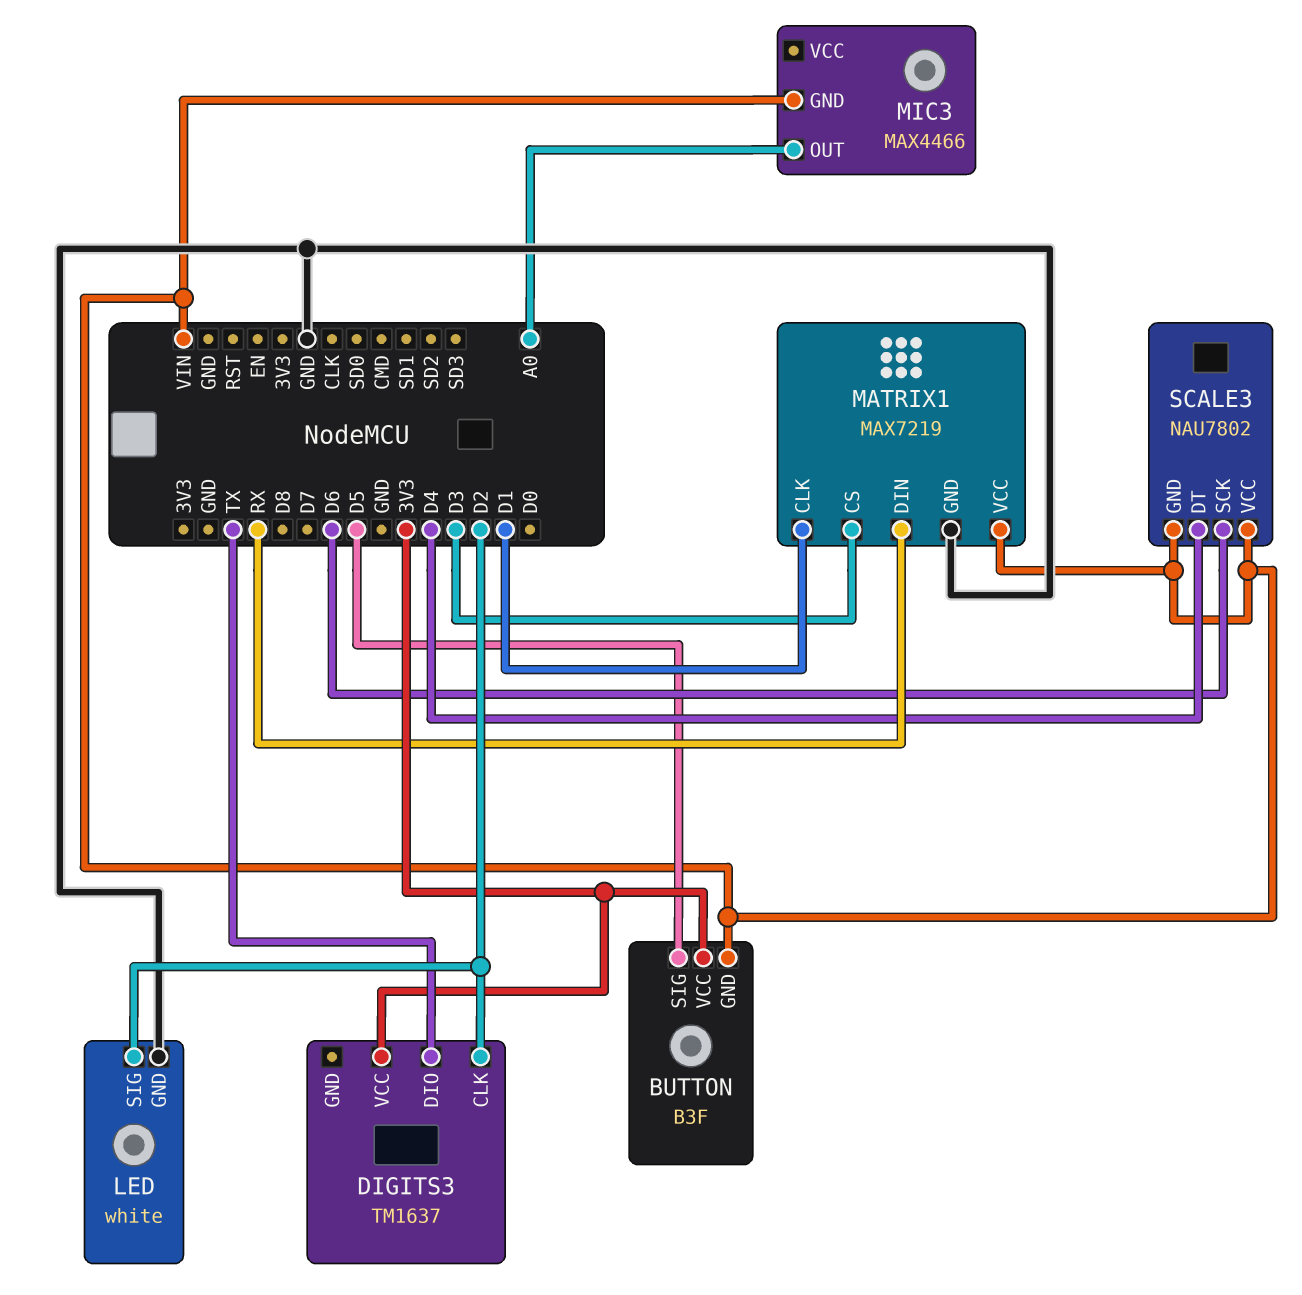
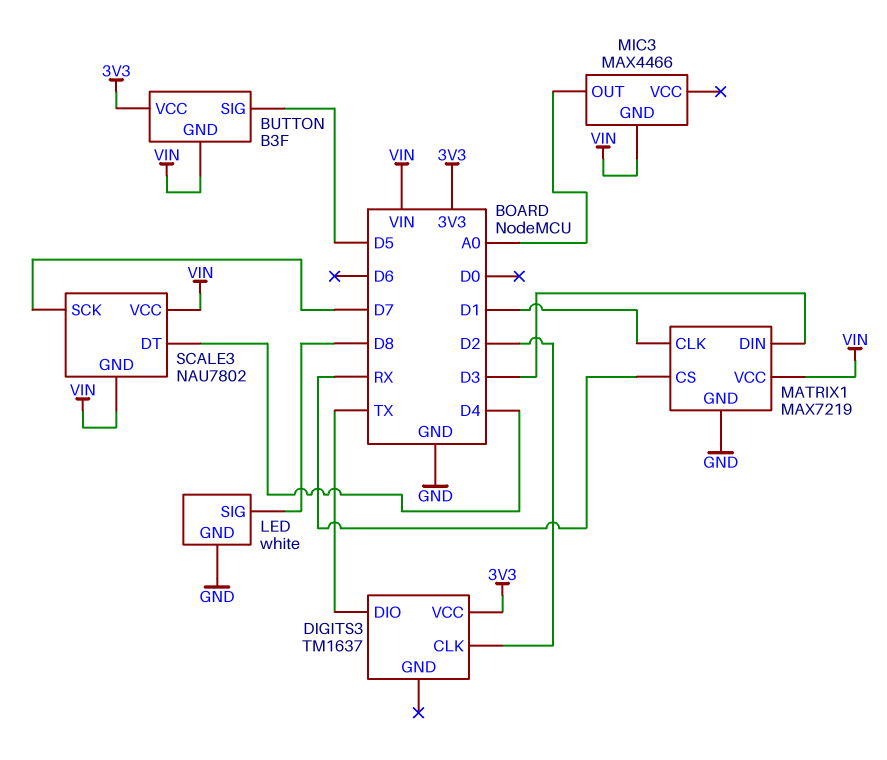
LED pin SIG: D2 -> D8
MATRIX1 pin CS: D3 -> RX
MATRIX1 pin DIN: RX -> D3
SCALE3 pin SCK: D6 -> D7

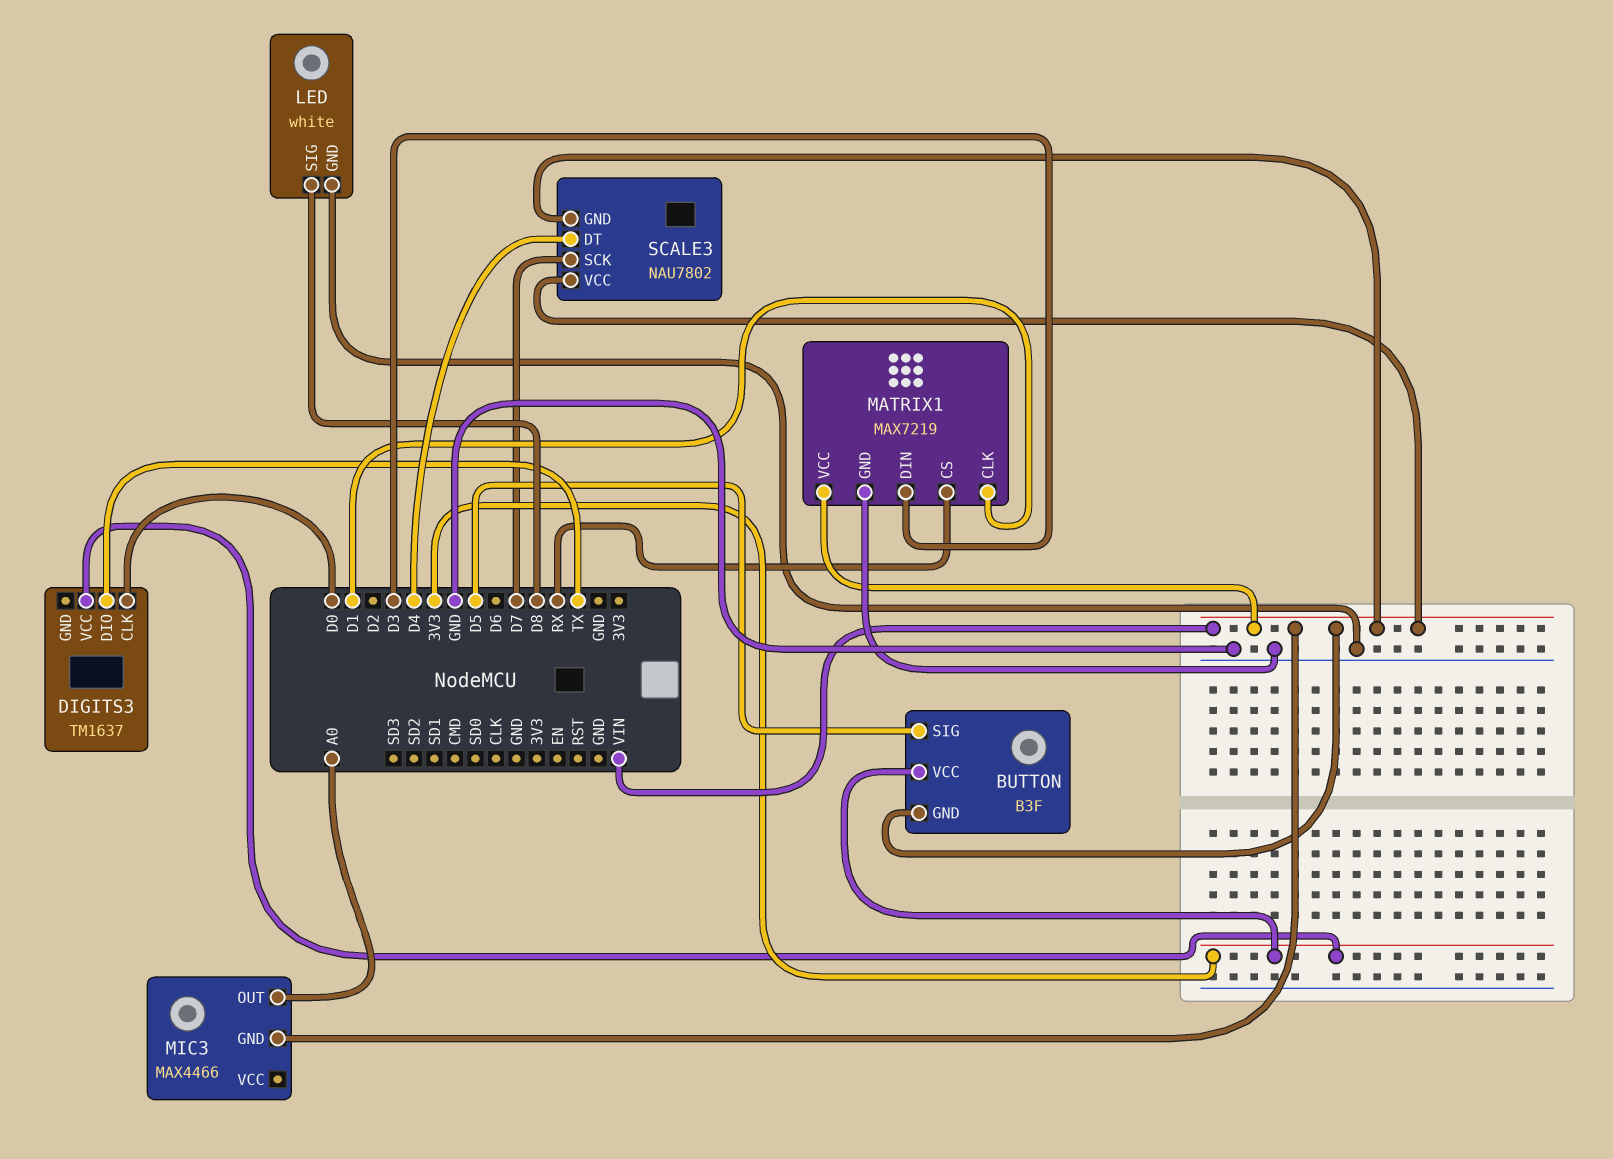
DIGITS3 pin CLK: D2 -> D0

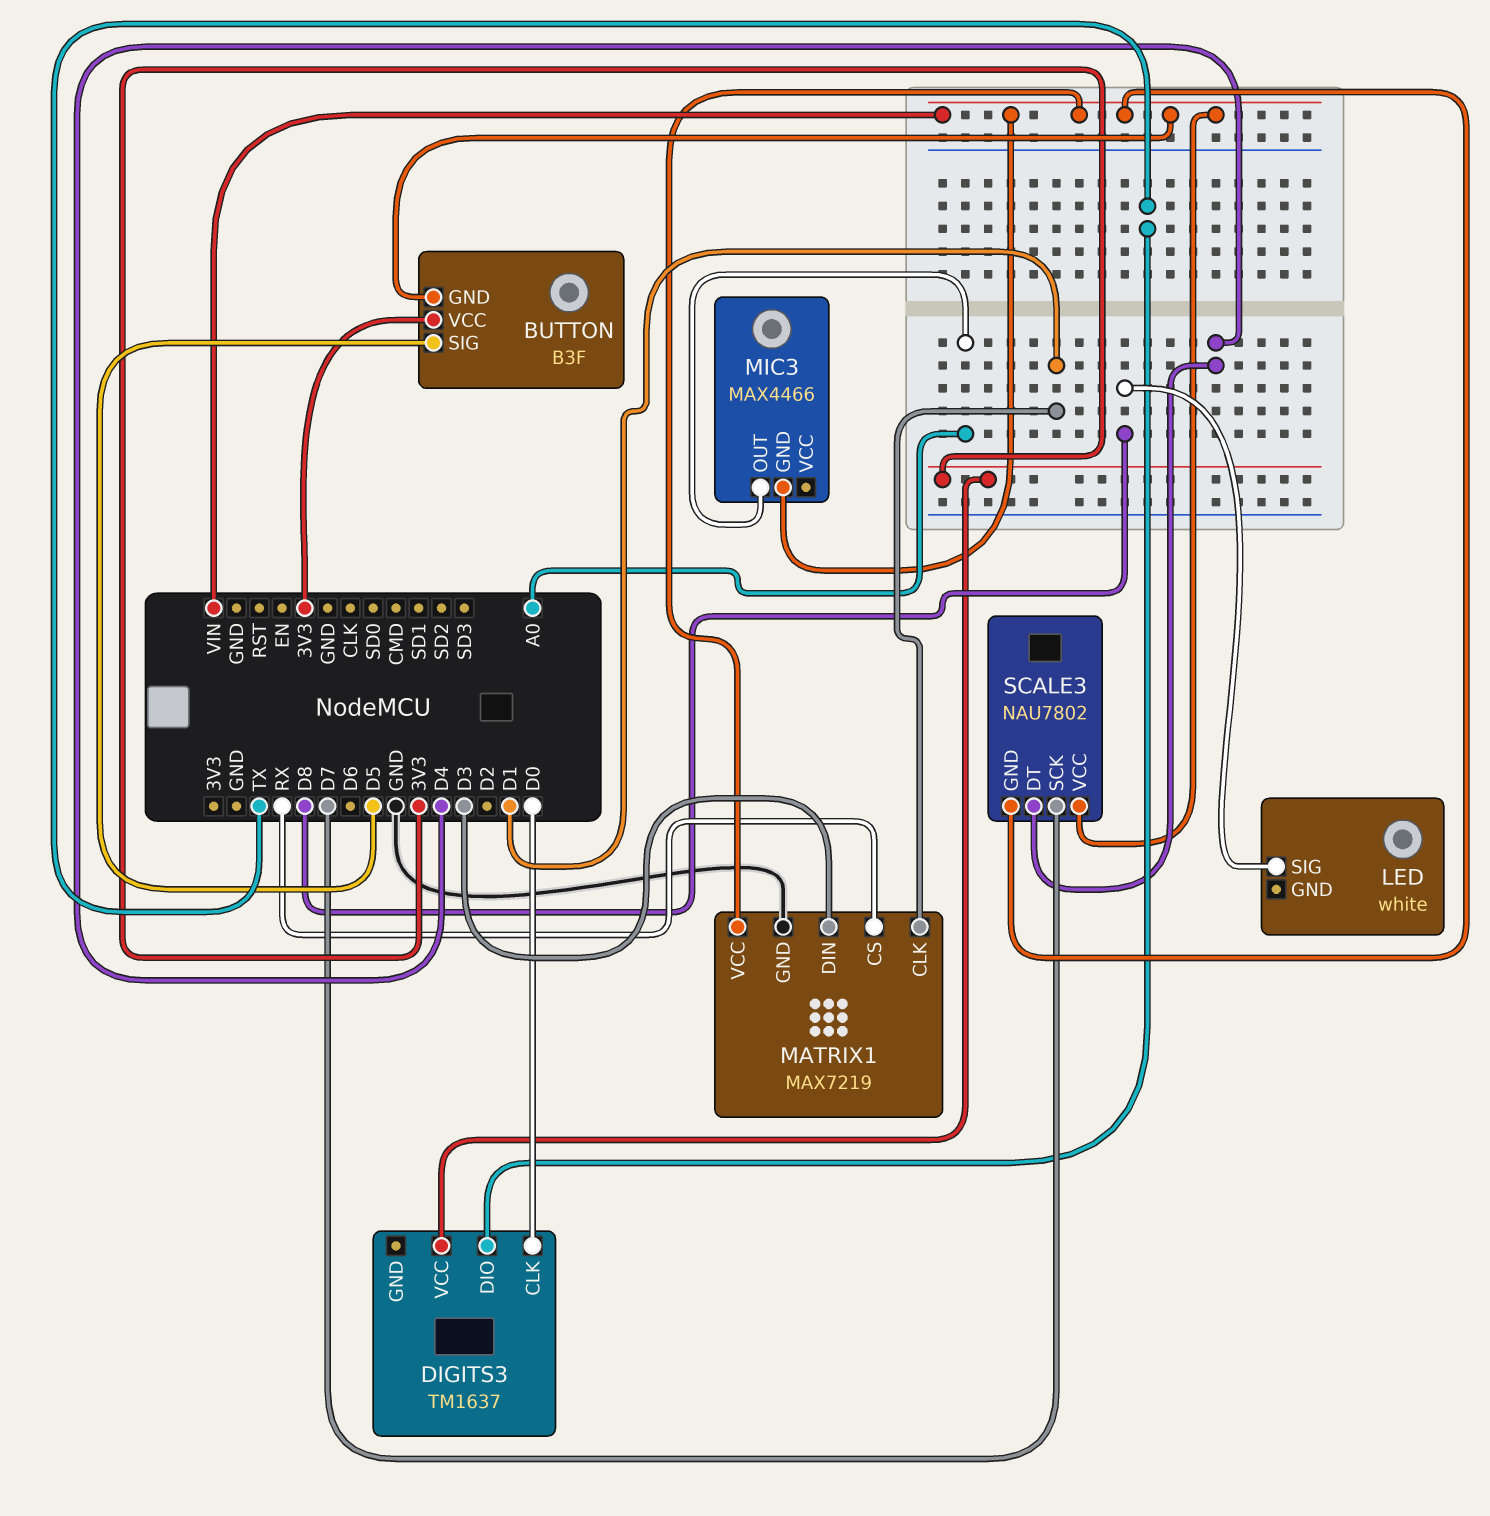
LED pin GND: GND -> none

